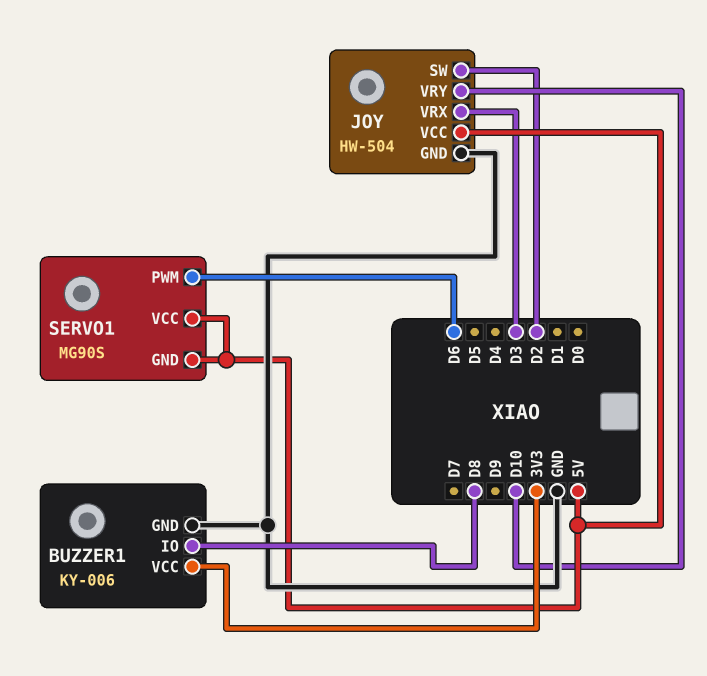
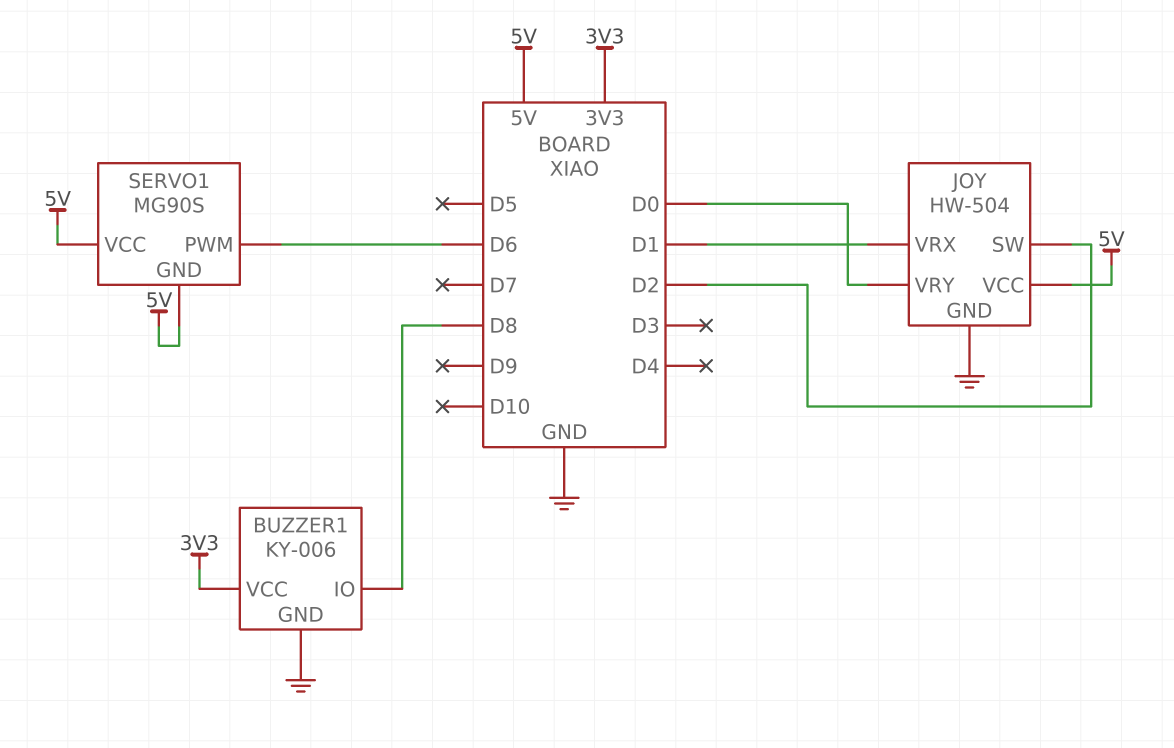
JOY pin VRX: D3 -> D1
JOY pin VRY: D10 -> D0

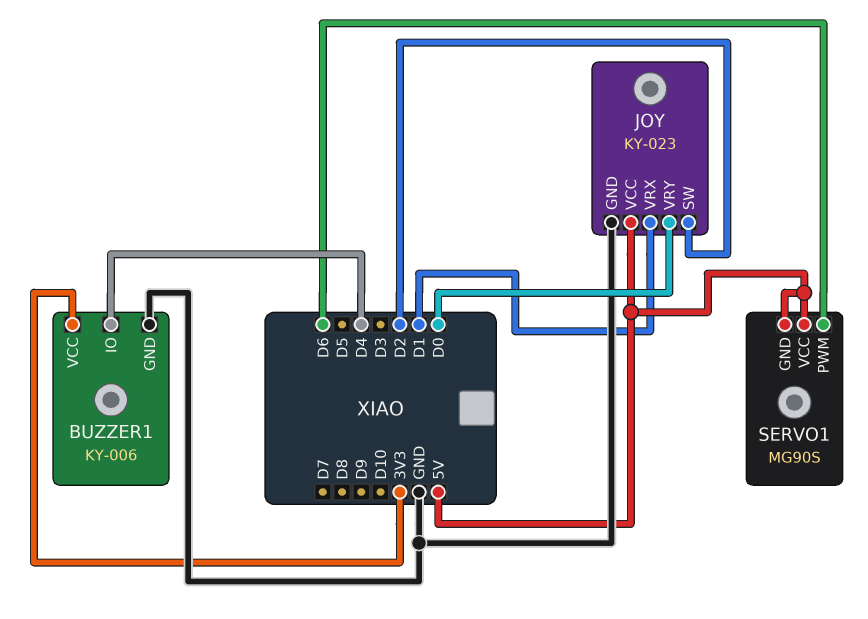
BUZZER1 pin IO: D8 -> D4
JOY: HW-504 -> KY-023

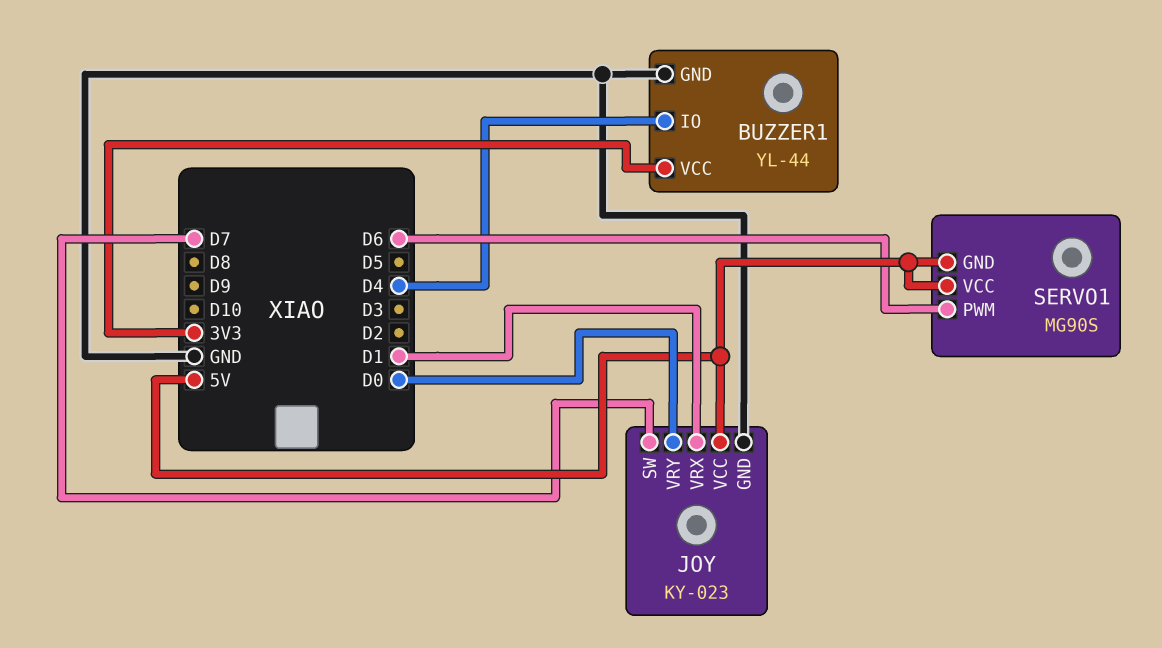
BUZZER1: KY-006 -> YL-44
JOY pin SW: D2 -> D7

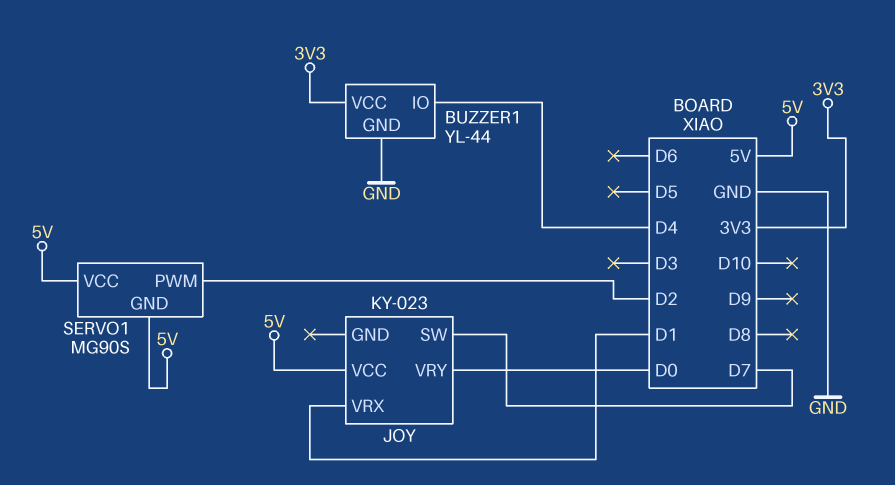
JOY pin GND: GND -> none
SERVO1 pin PWM: D6 -> D2

